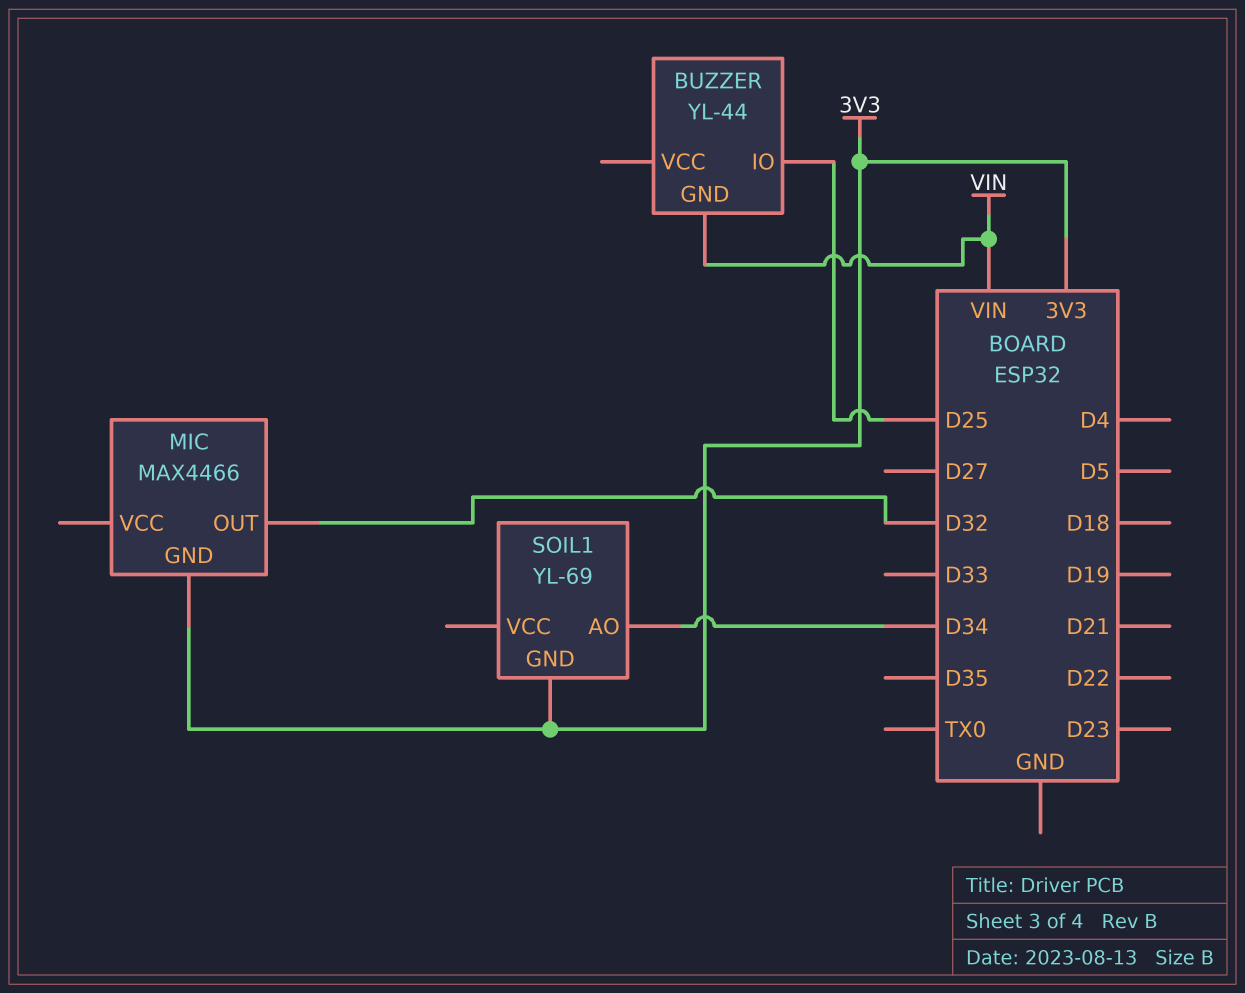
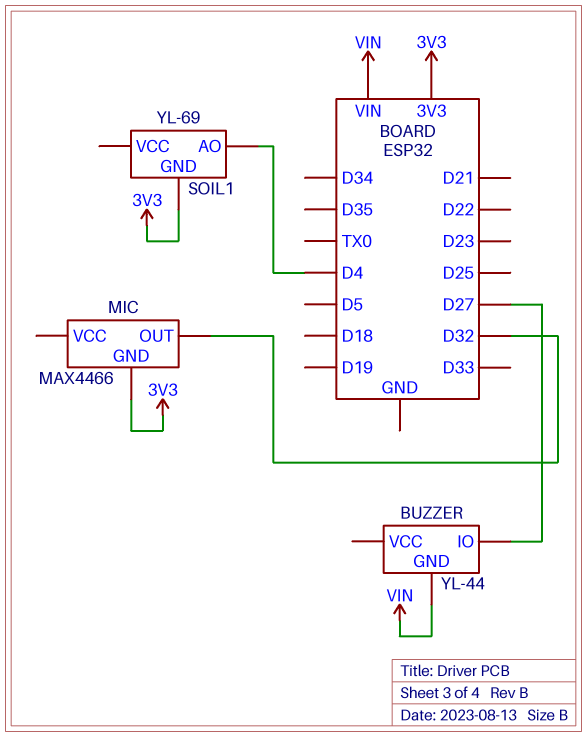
BUZZER pin IO: D25 -> D27
SOIL1 pin AO: D34 -> D4

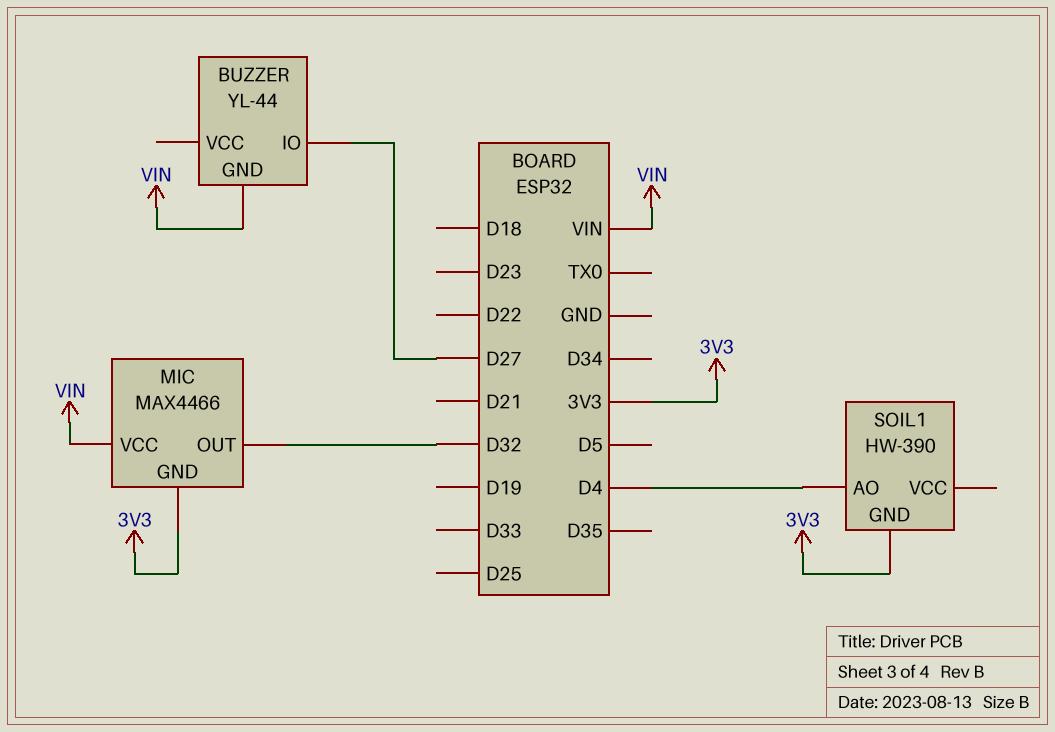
MIC pin VCC: none -> VIN
SOIL1: YL-69 -> HW-390

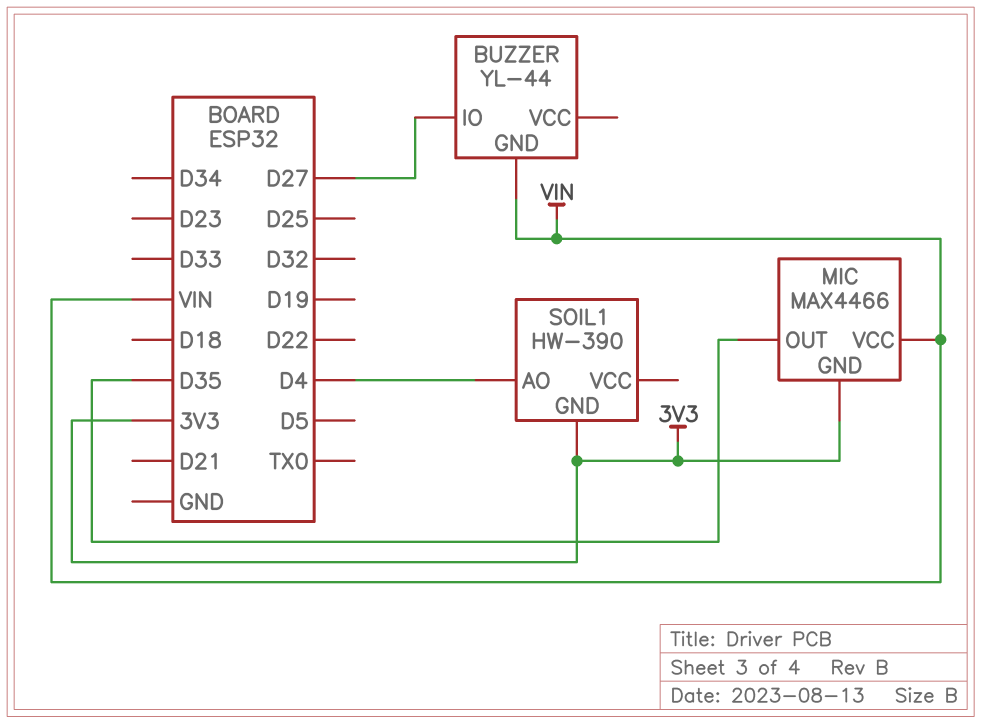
MIC pin OUT: D32 -> D35

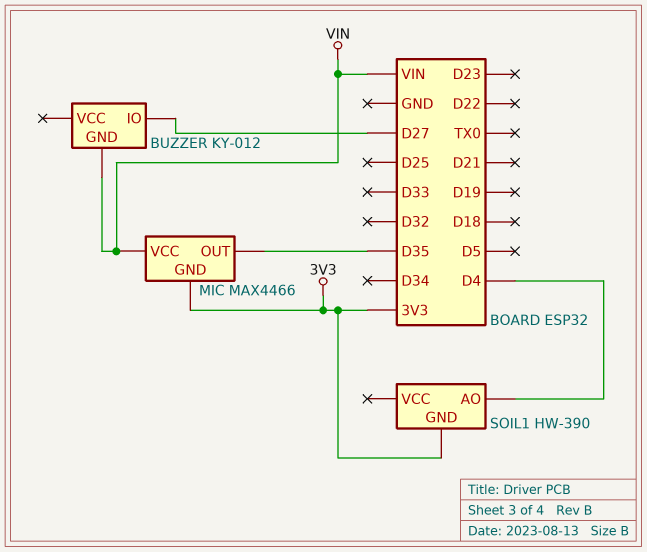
BUZZER: YL-44 -> KY-012

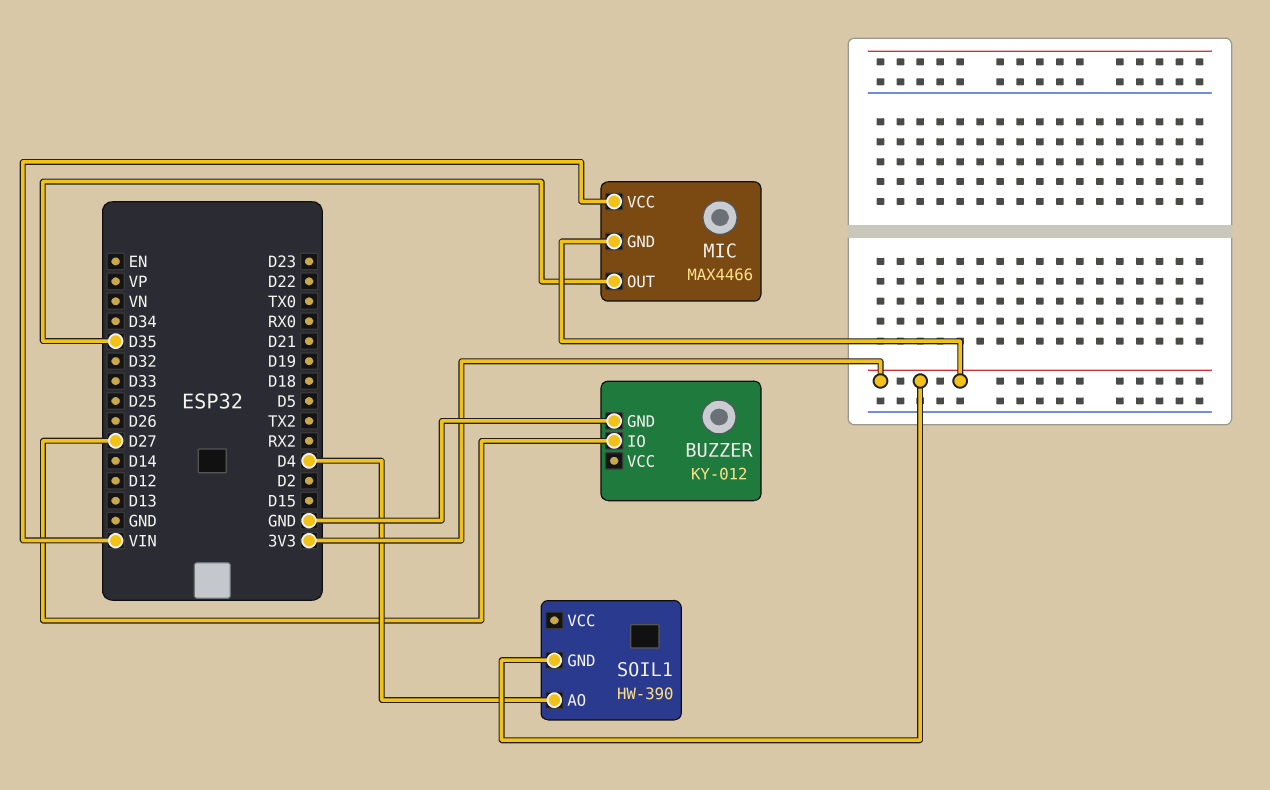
BUZZER pin GND: VIN -> GND

